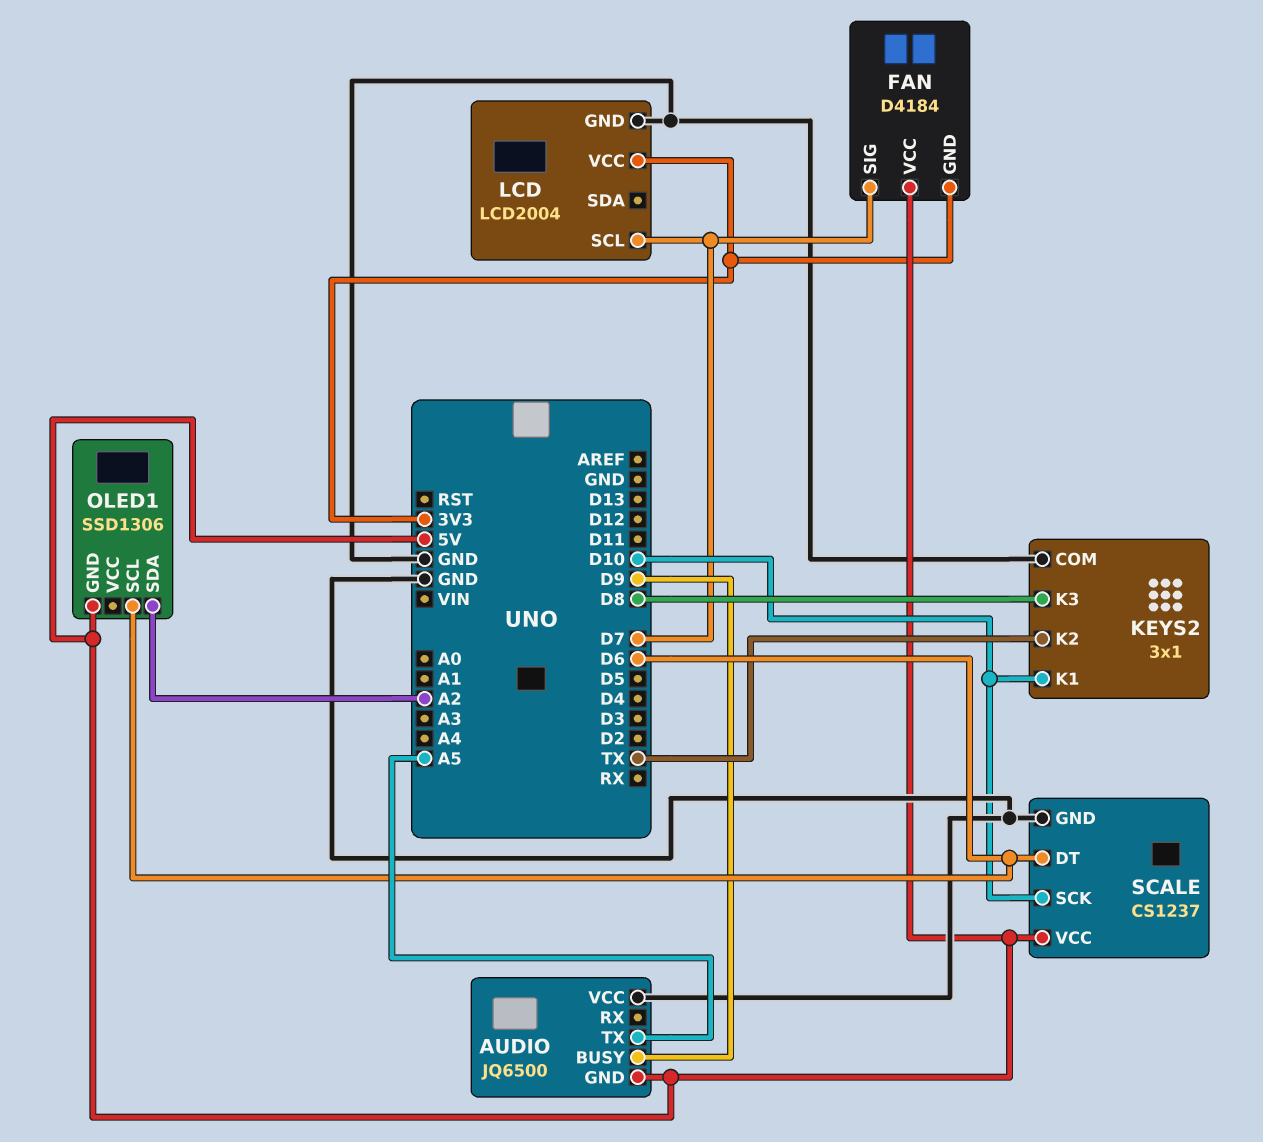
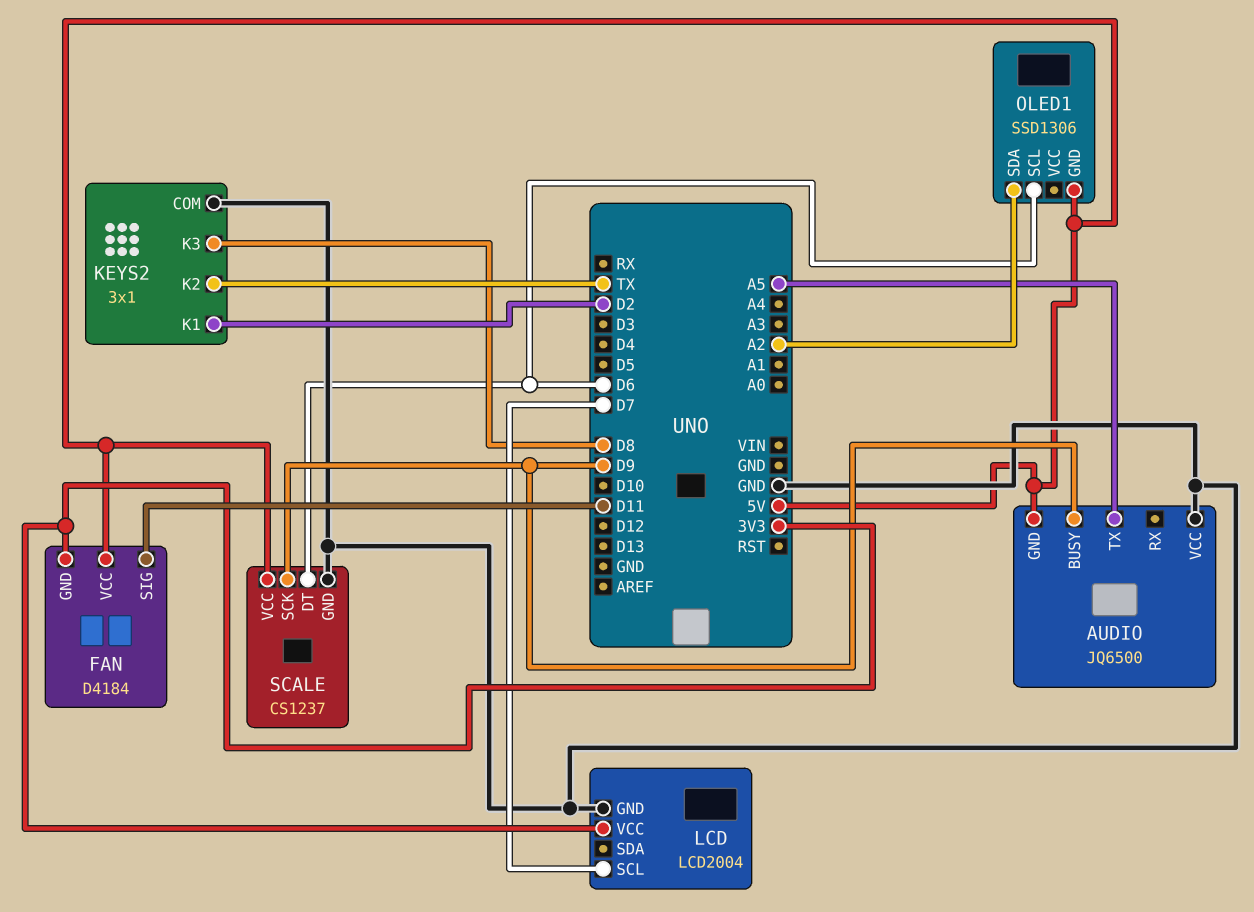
FAN pin SIG: D7 -> D11
KEYS2 pin K1: D10 -> D2
SCALE pin SCK: D10 -> D9

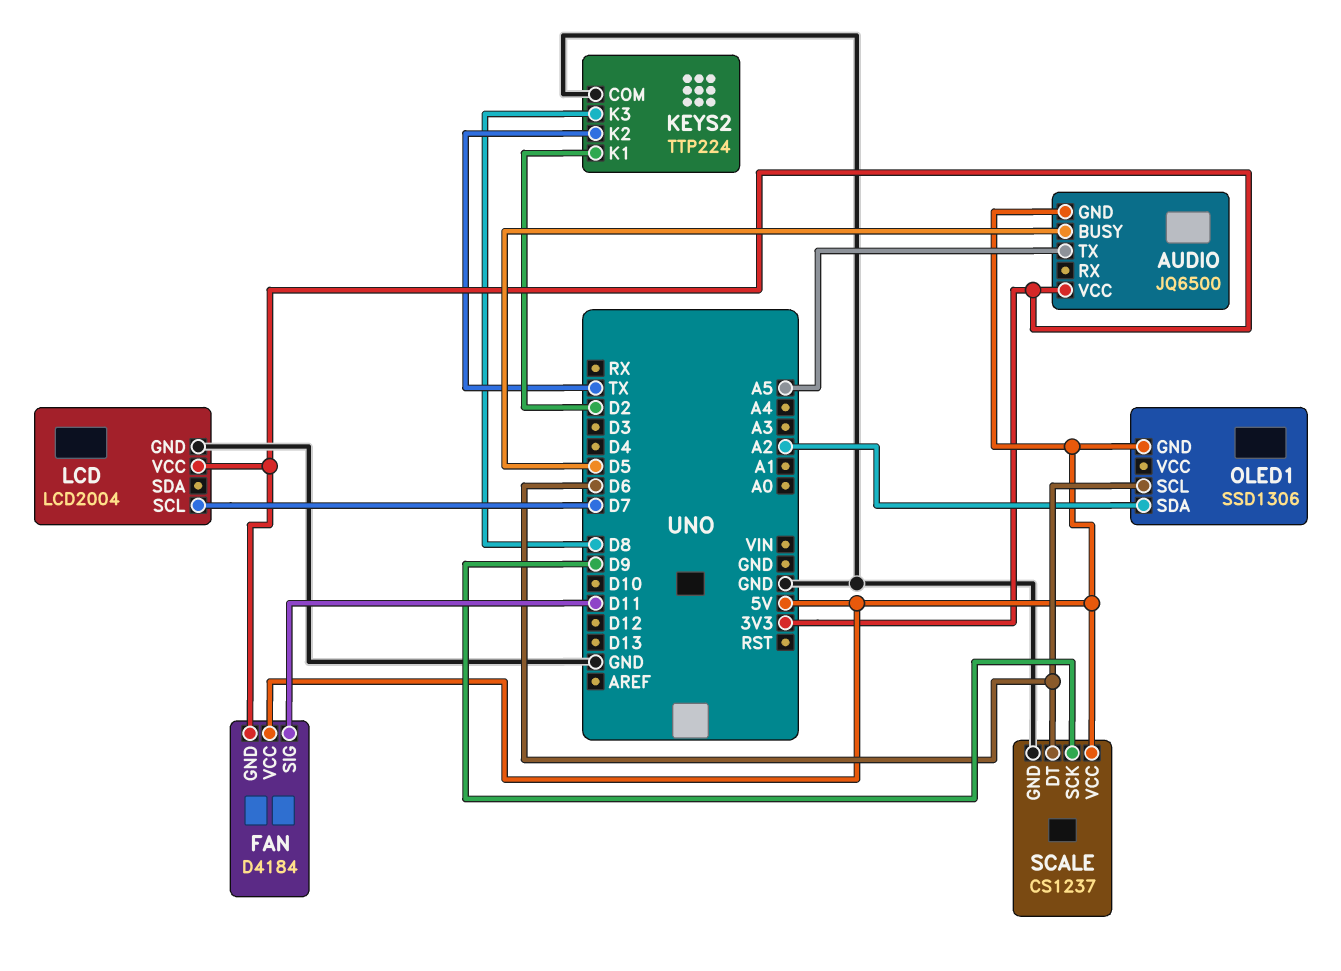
AUDIO pin BUSY: D9 -> D5
AUDIO pin VCC: GND -> 3V3
KEYS2: 3x1 -> TTP224

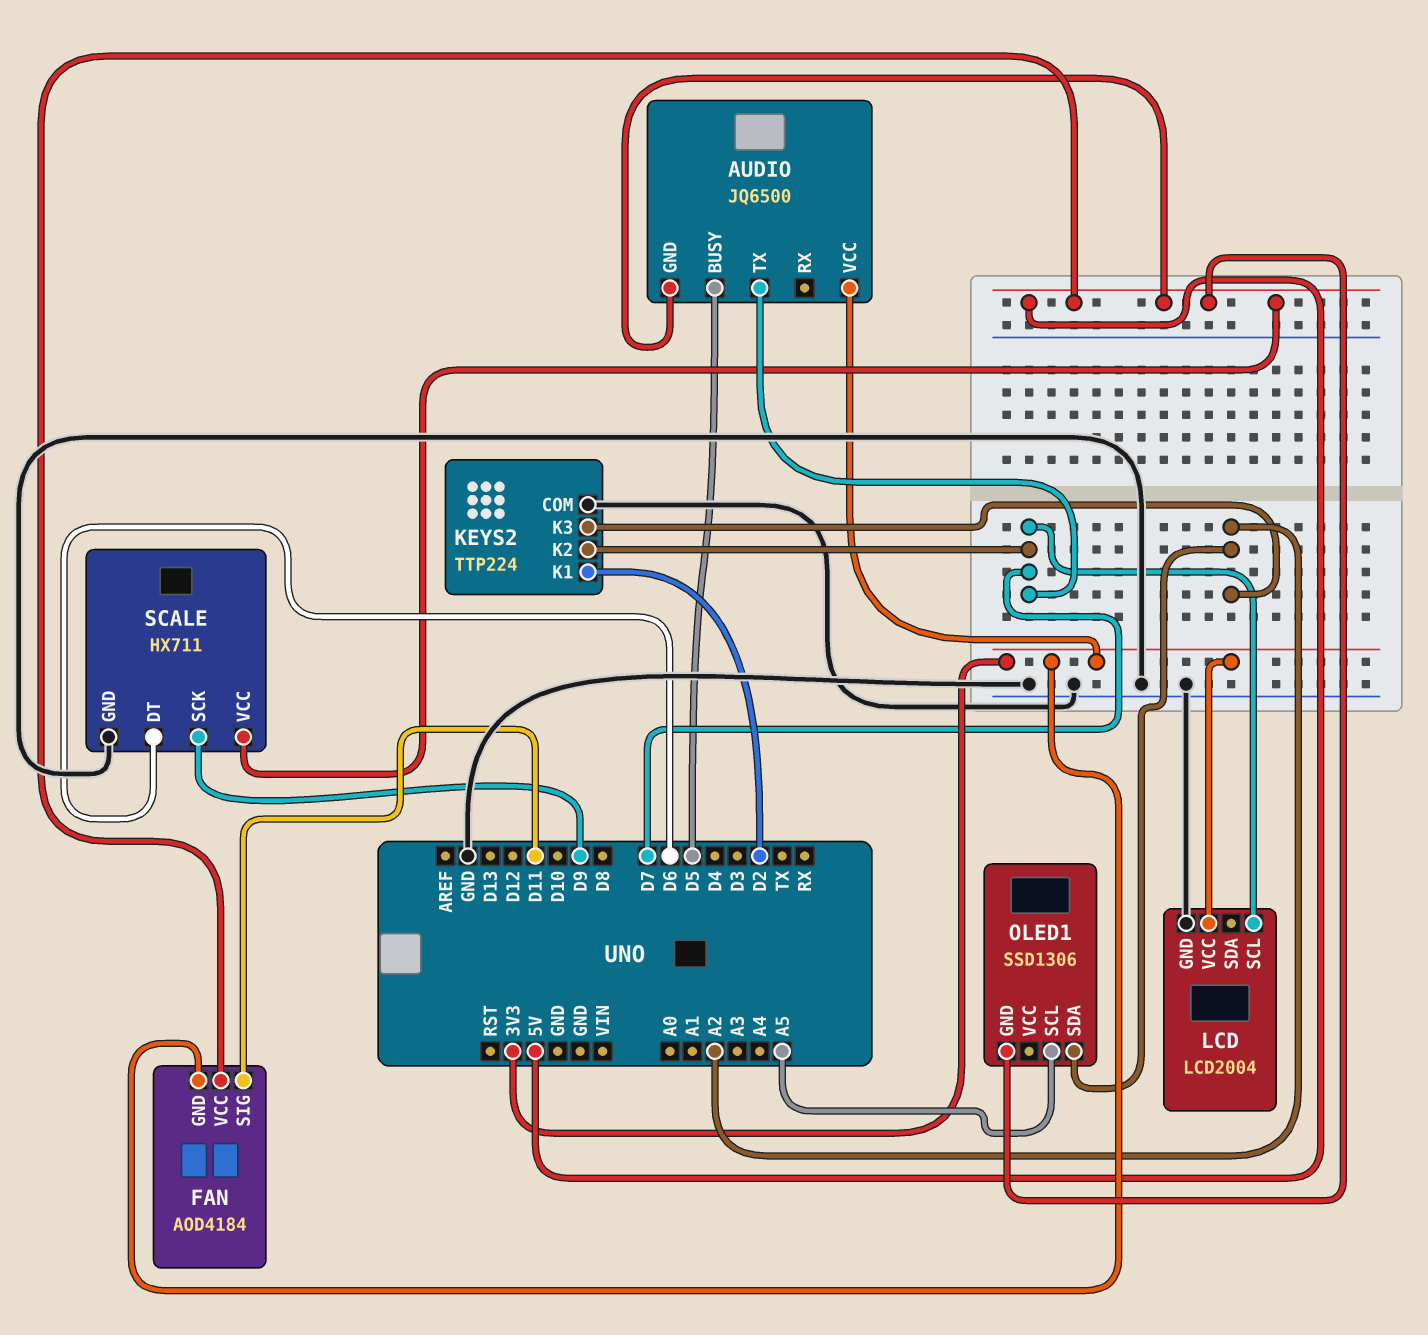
AUDIO pin TX: A5 -> D7
FAN: D4184 -> AOD4184
KEYS2 pin K2: TX -> D7
KEYS2 pin K3: D8 -> A2
OLED1 pin SCL: D6 -> A5
SCALE: CS1237 -> HX711

